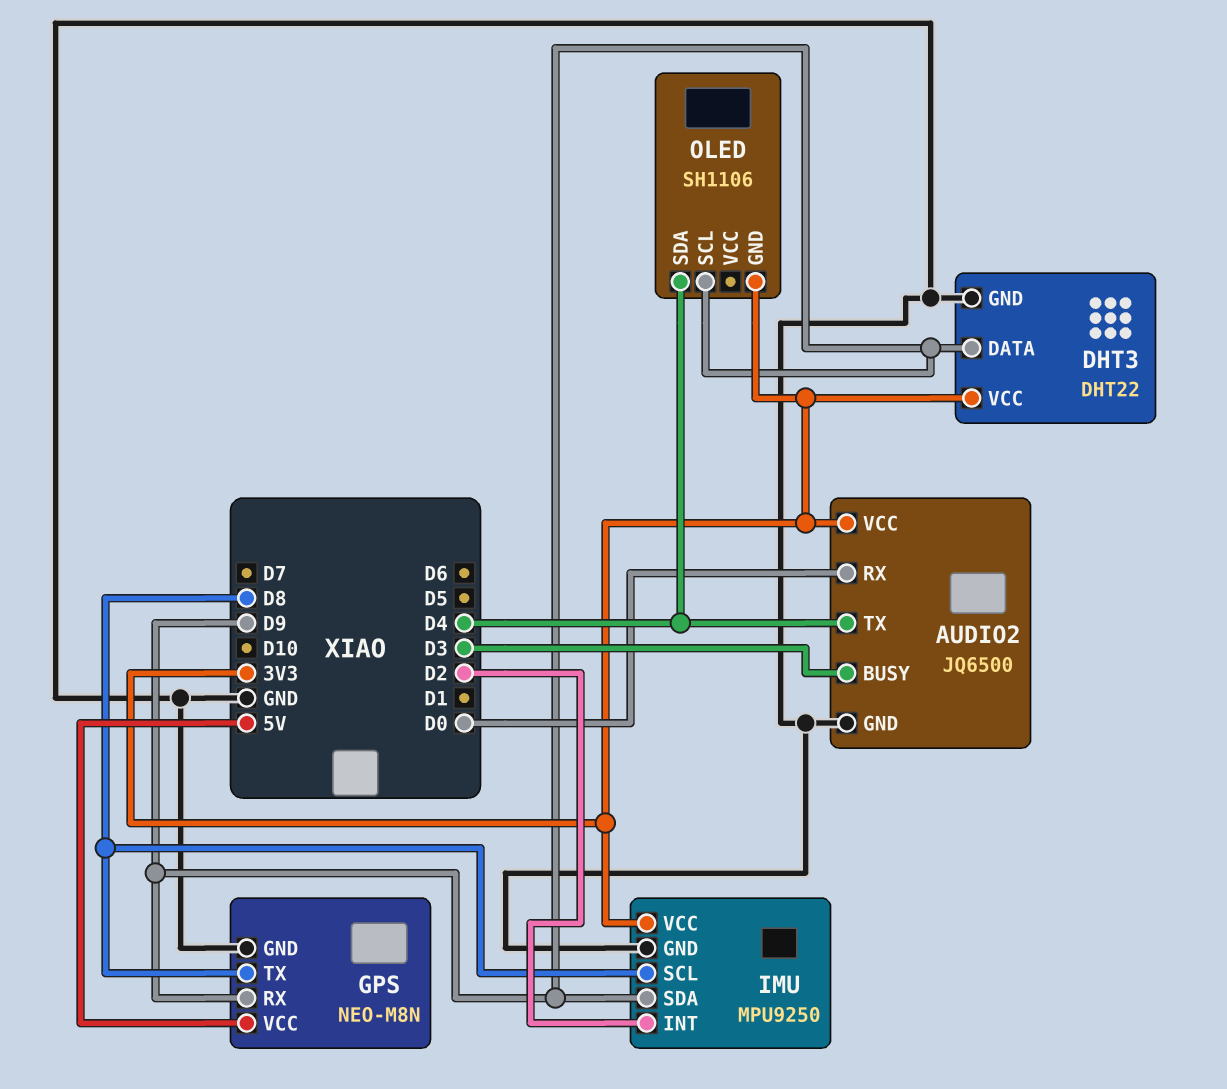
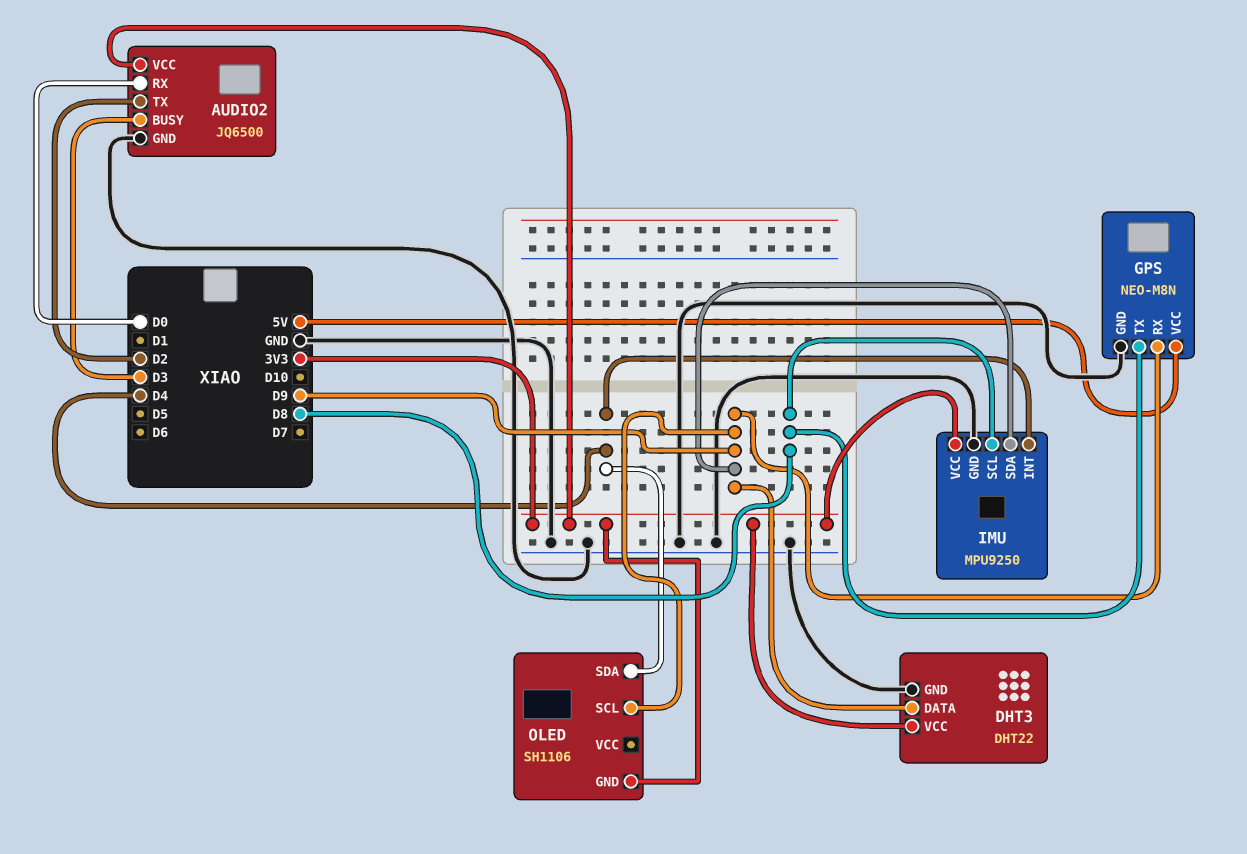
AUDIO2 pin TX: D4 -> D2
IMU pin INT: D2 -> D4

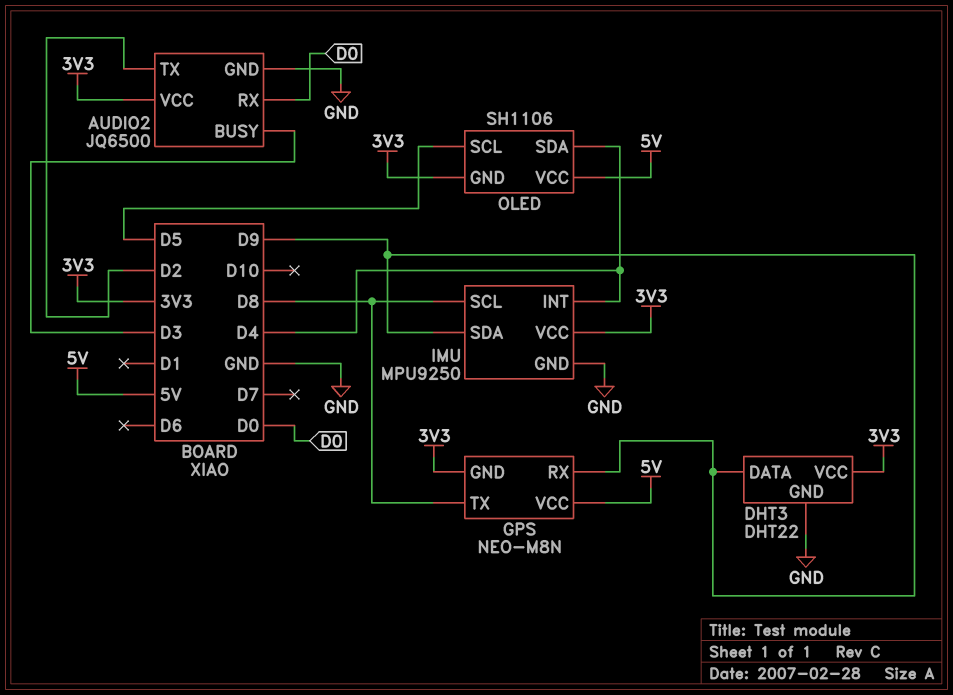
GPS pin GND: GND -> 3V3
OLED pin SCL: D9 -> D5
OLED pin VCC: none -> 5V

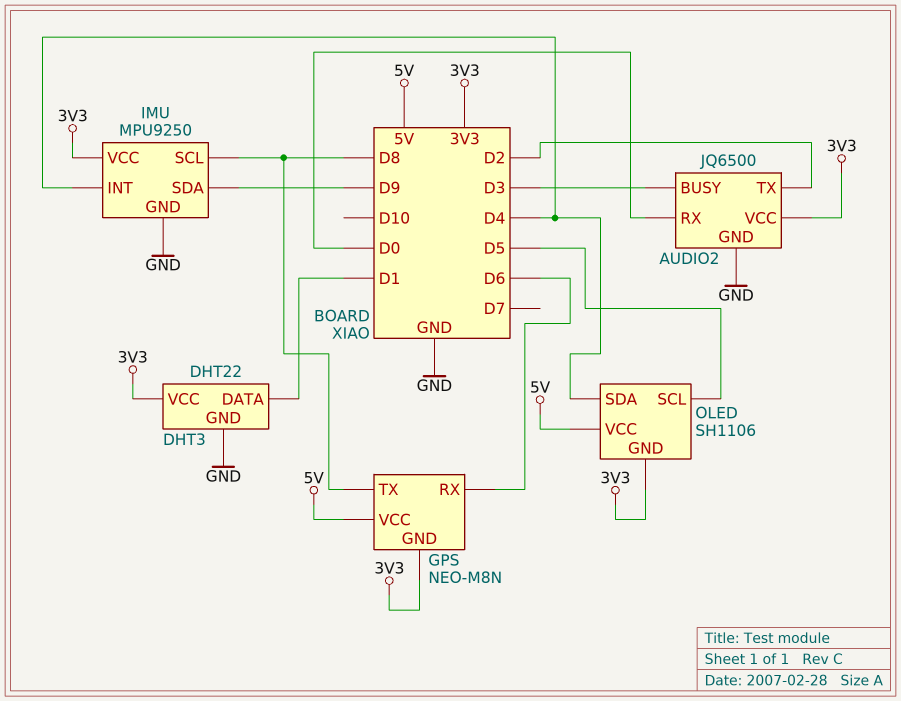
DHT3 pin DATA: D9 -> D1
GPS pin RX: D9 -> D6

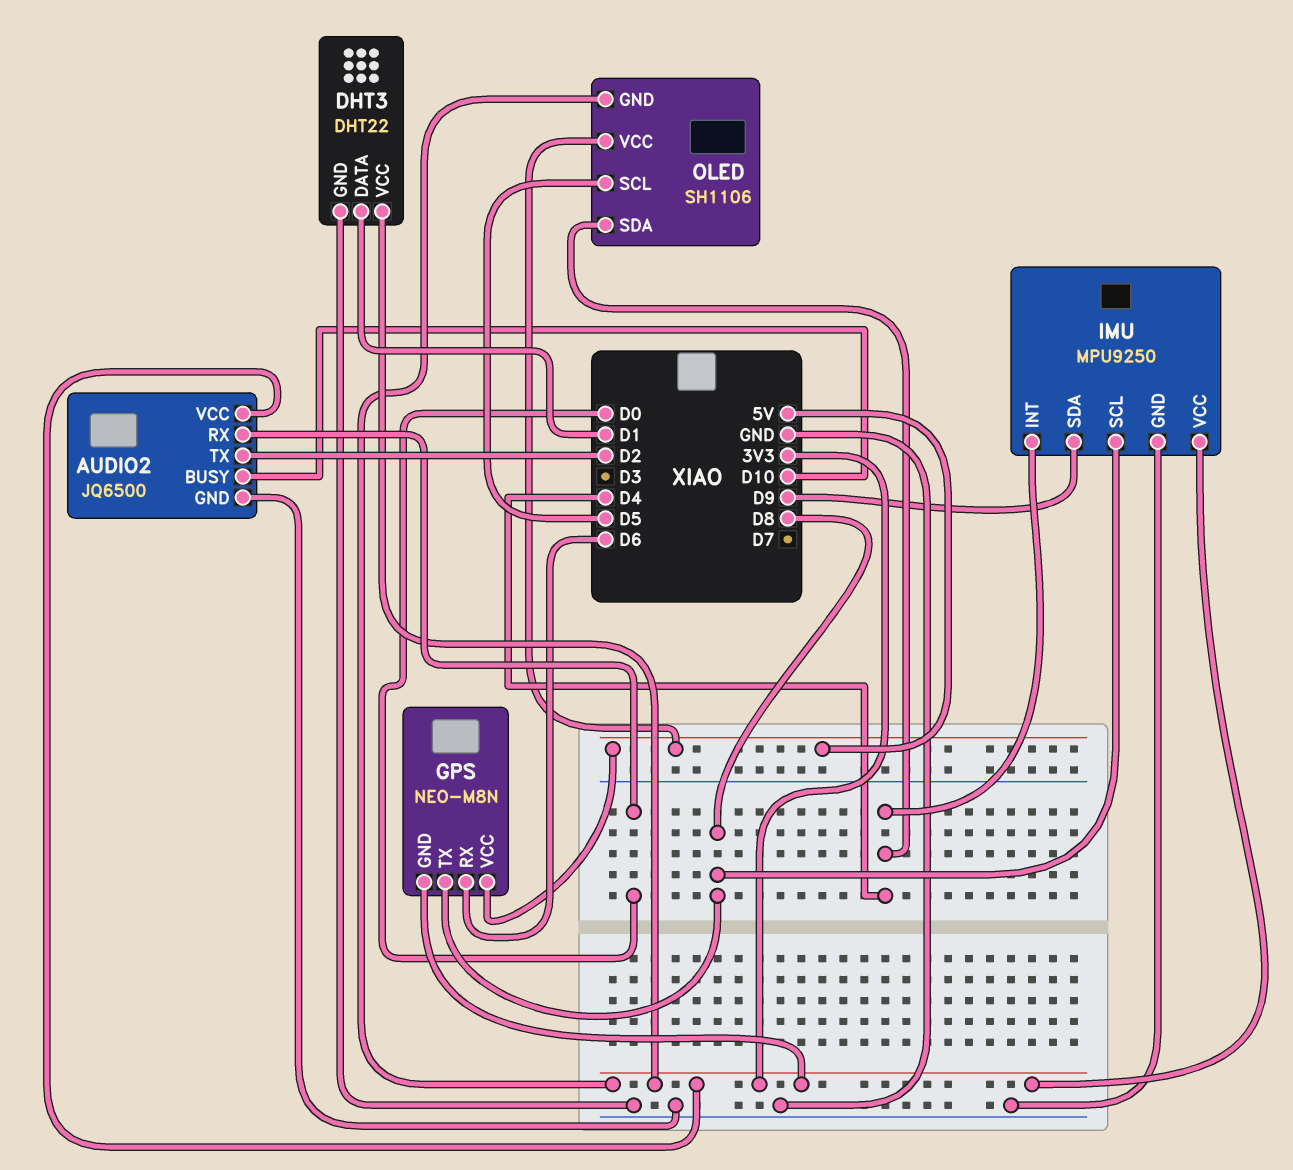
AUDIO2 pin BUSY: D3 -> D10

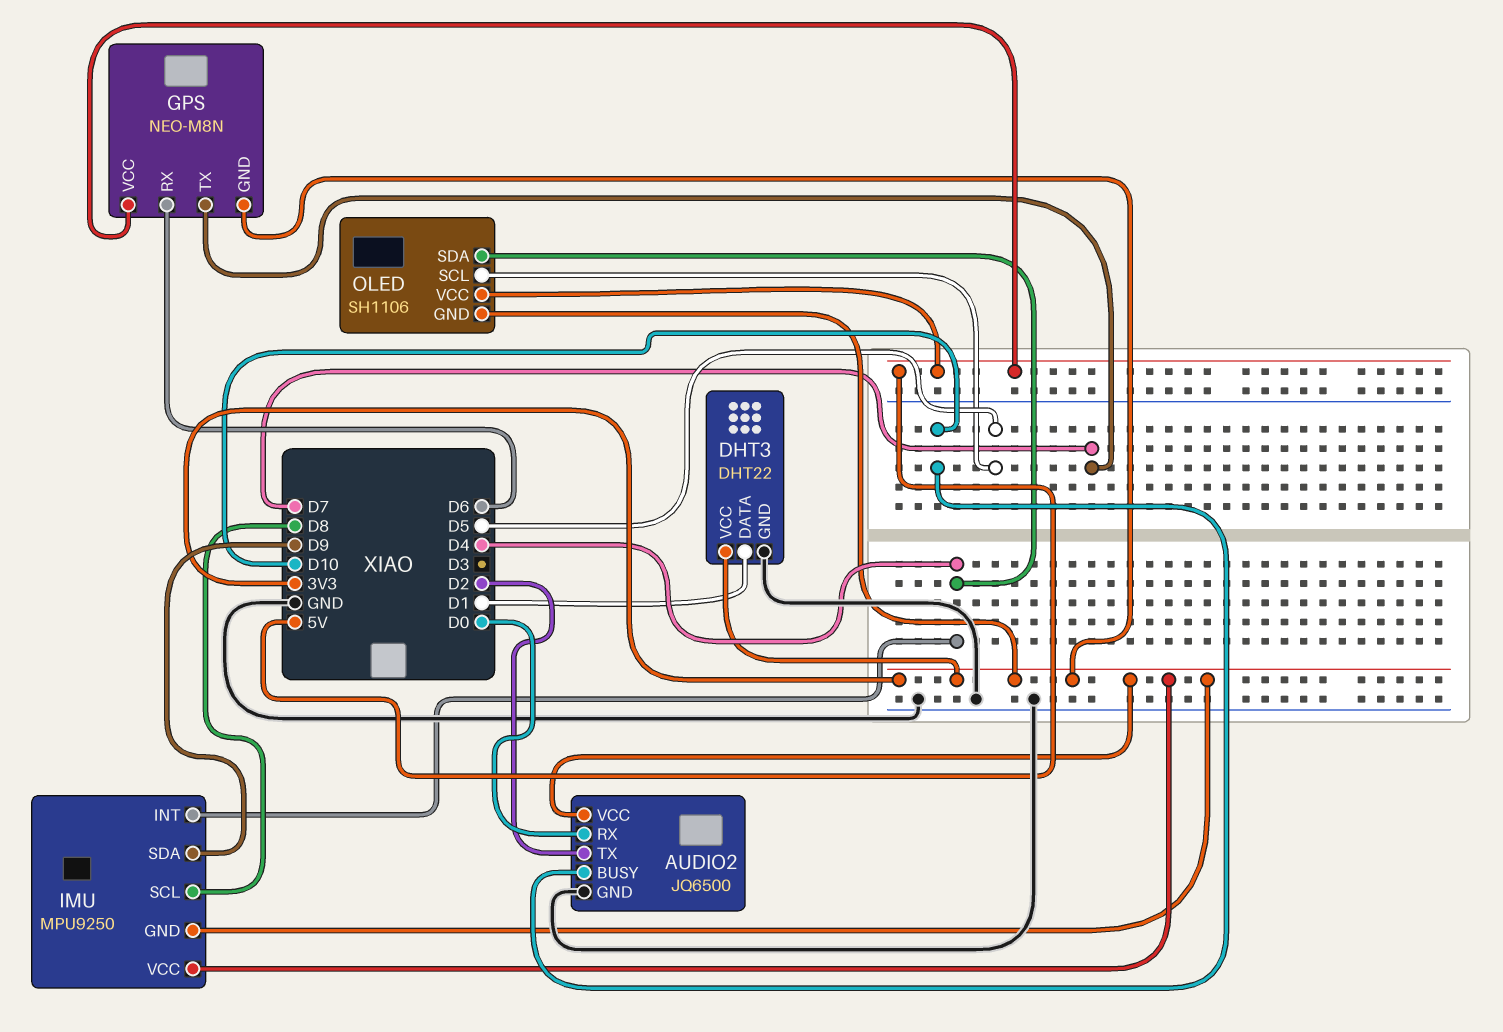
GPS pin TX: D8 -> D7
IMU pin GND: GND -> 3V3

